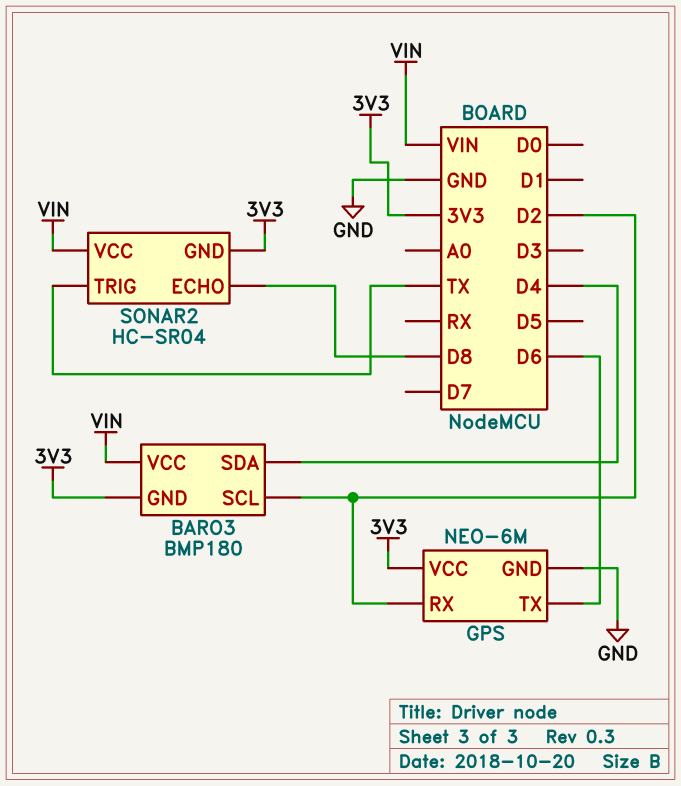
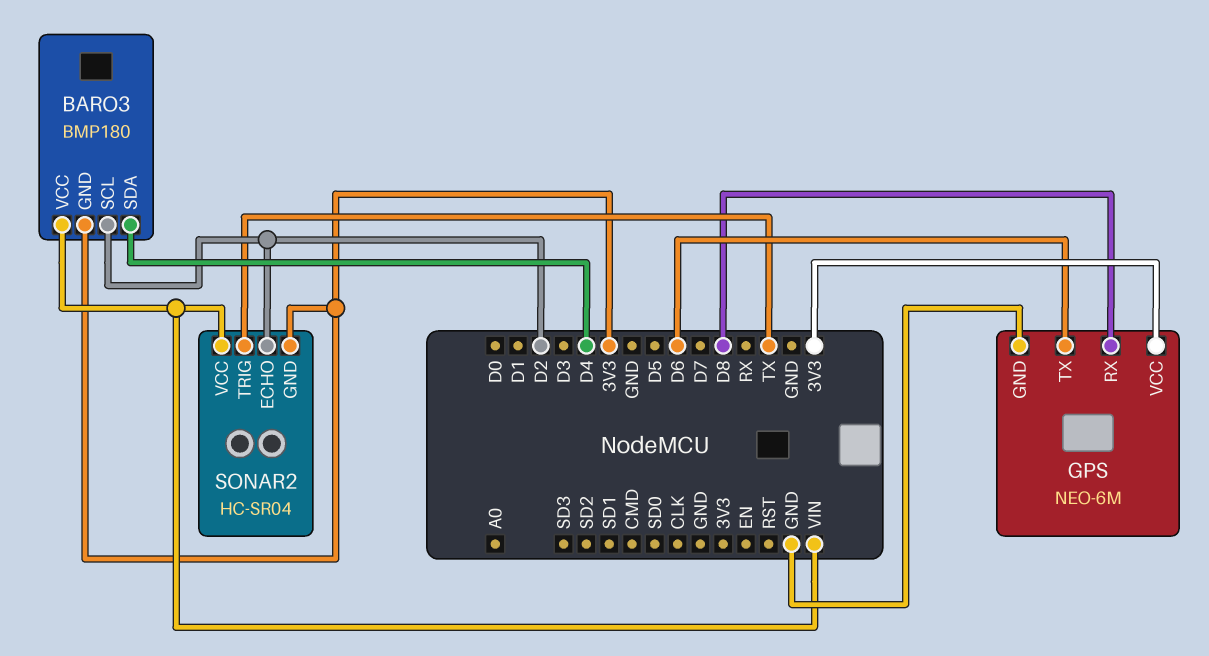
GPS pin RX: D2 -> D8
SONAR2 pin ECHO: D8 -> D2

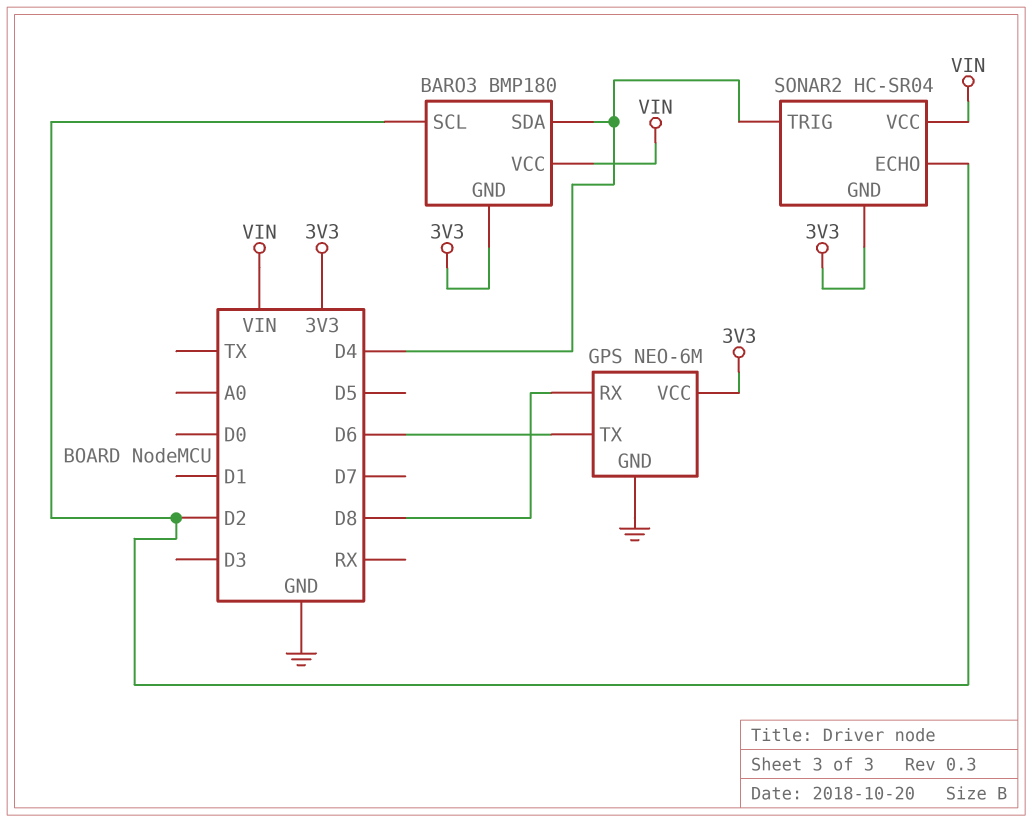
SONAR2 pin TRIG: TX -> D4

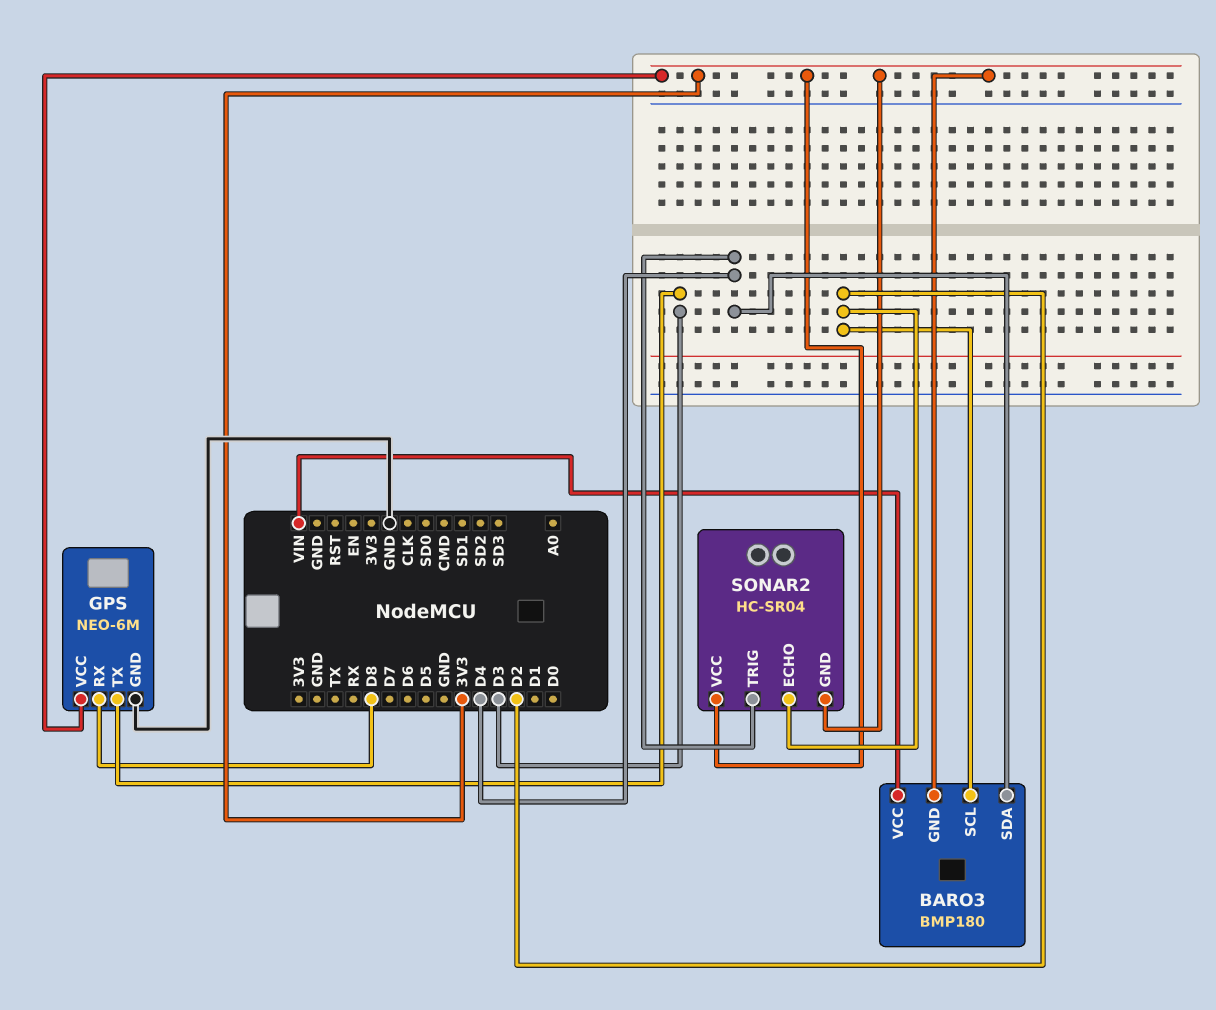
GPS pin TX: D6 -> D3
SONAR2 pin VCC: VIN -> 3V3

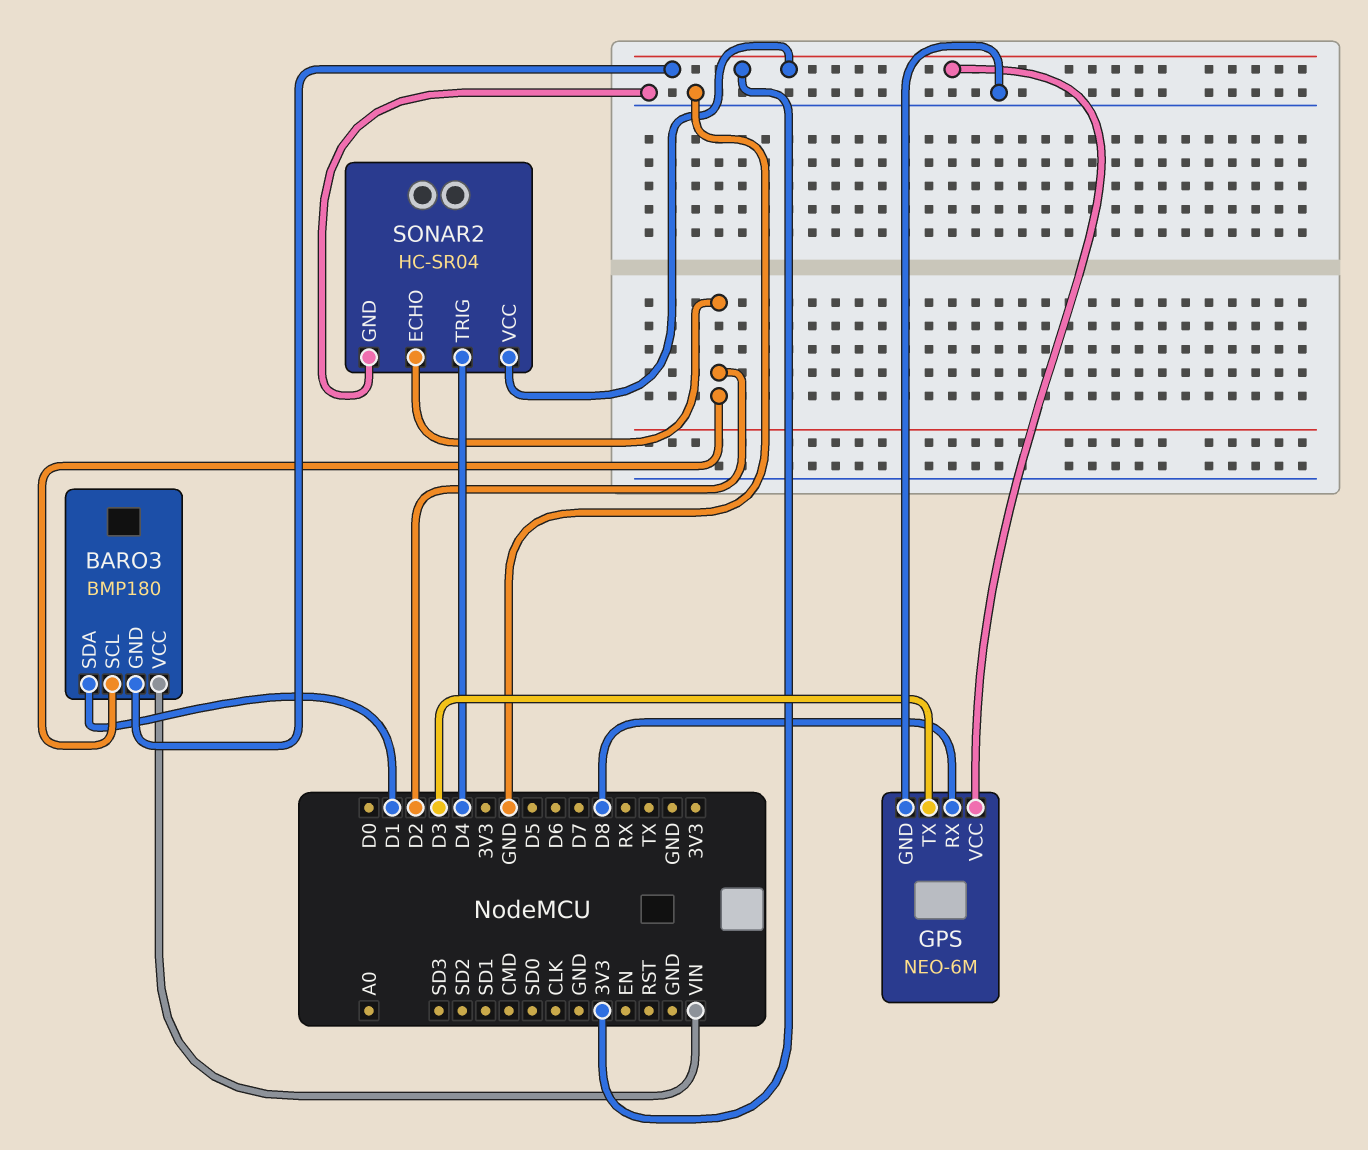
BARO3 pin SDA: D4 -> D1
SONAR2 pin GND: 3V3 -> GND

